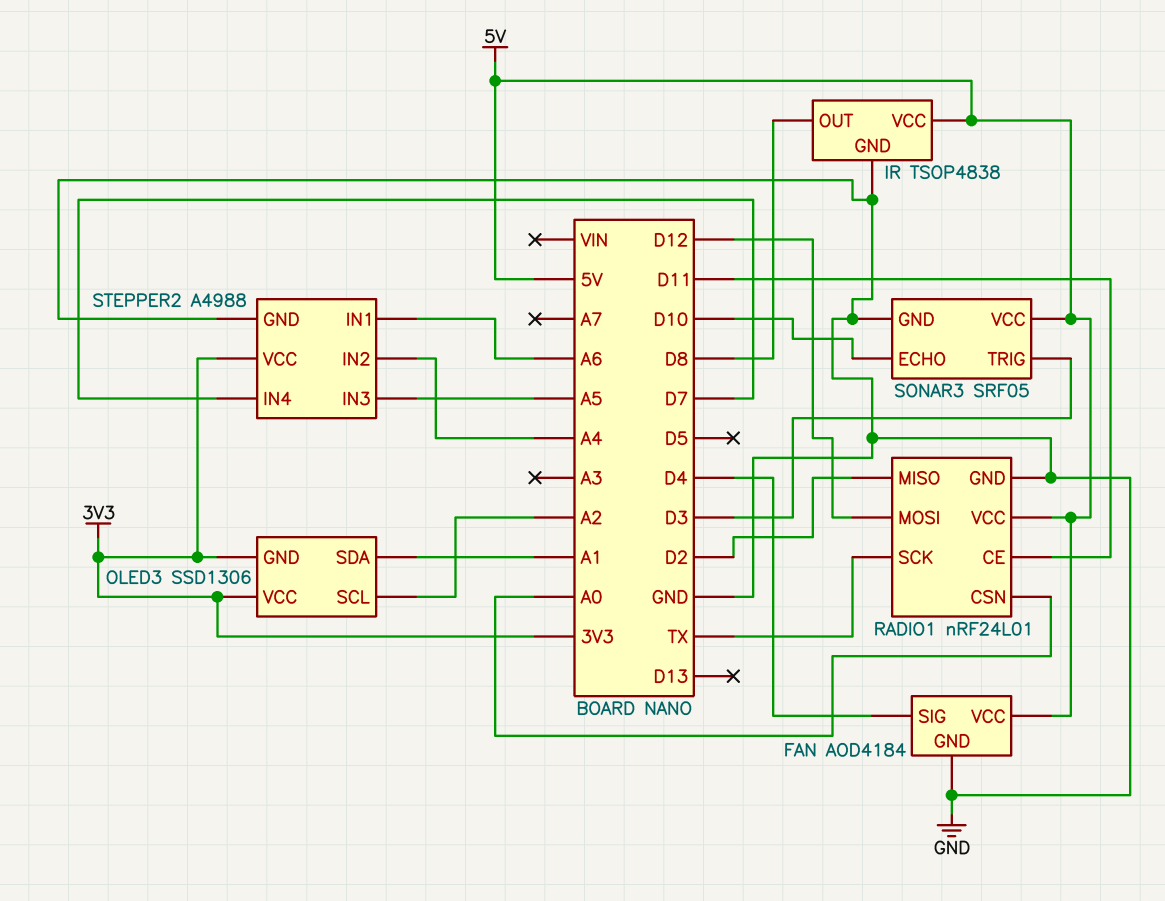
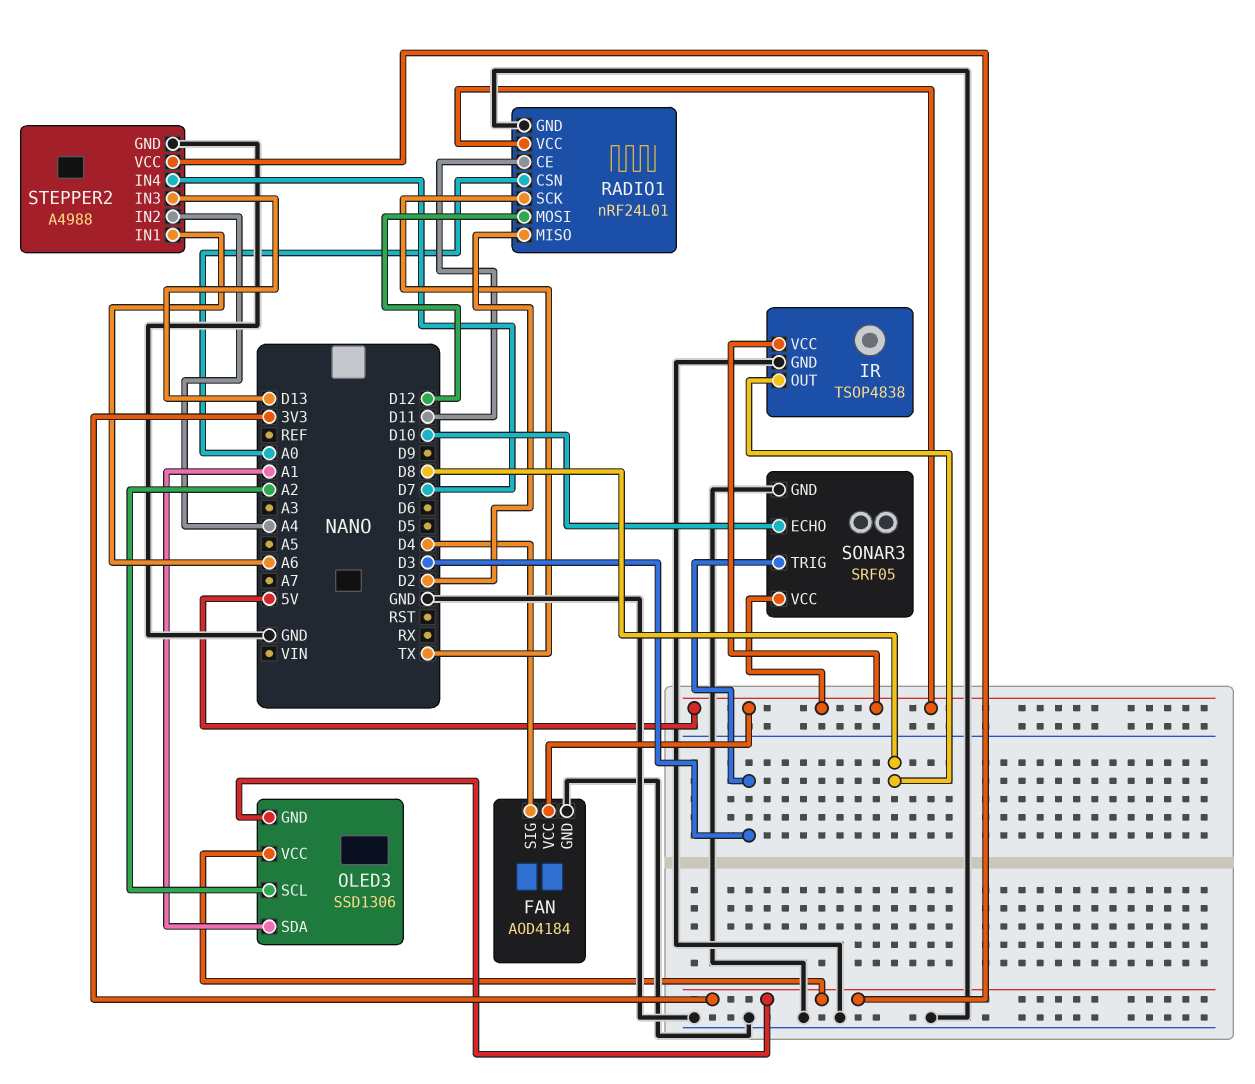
STEPPER2 pin IN3: A5 -> D13

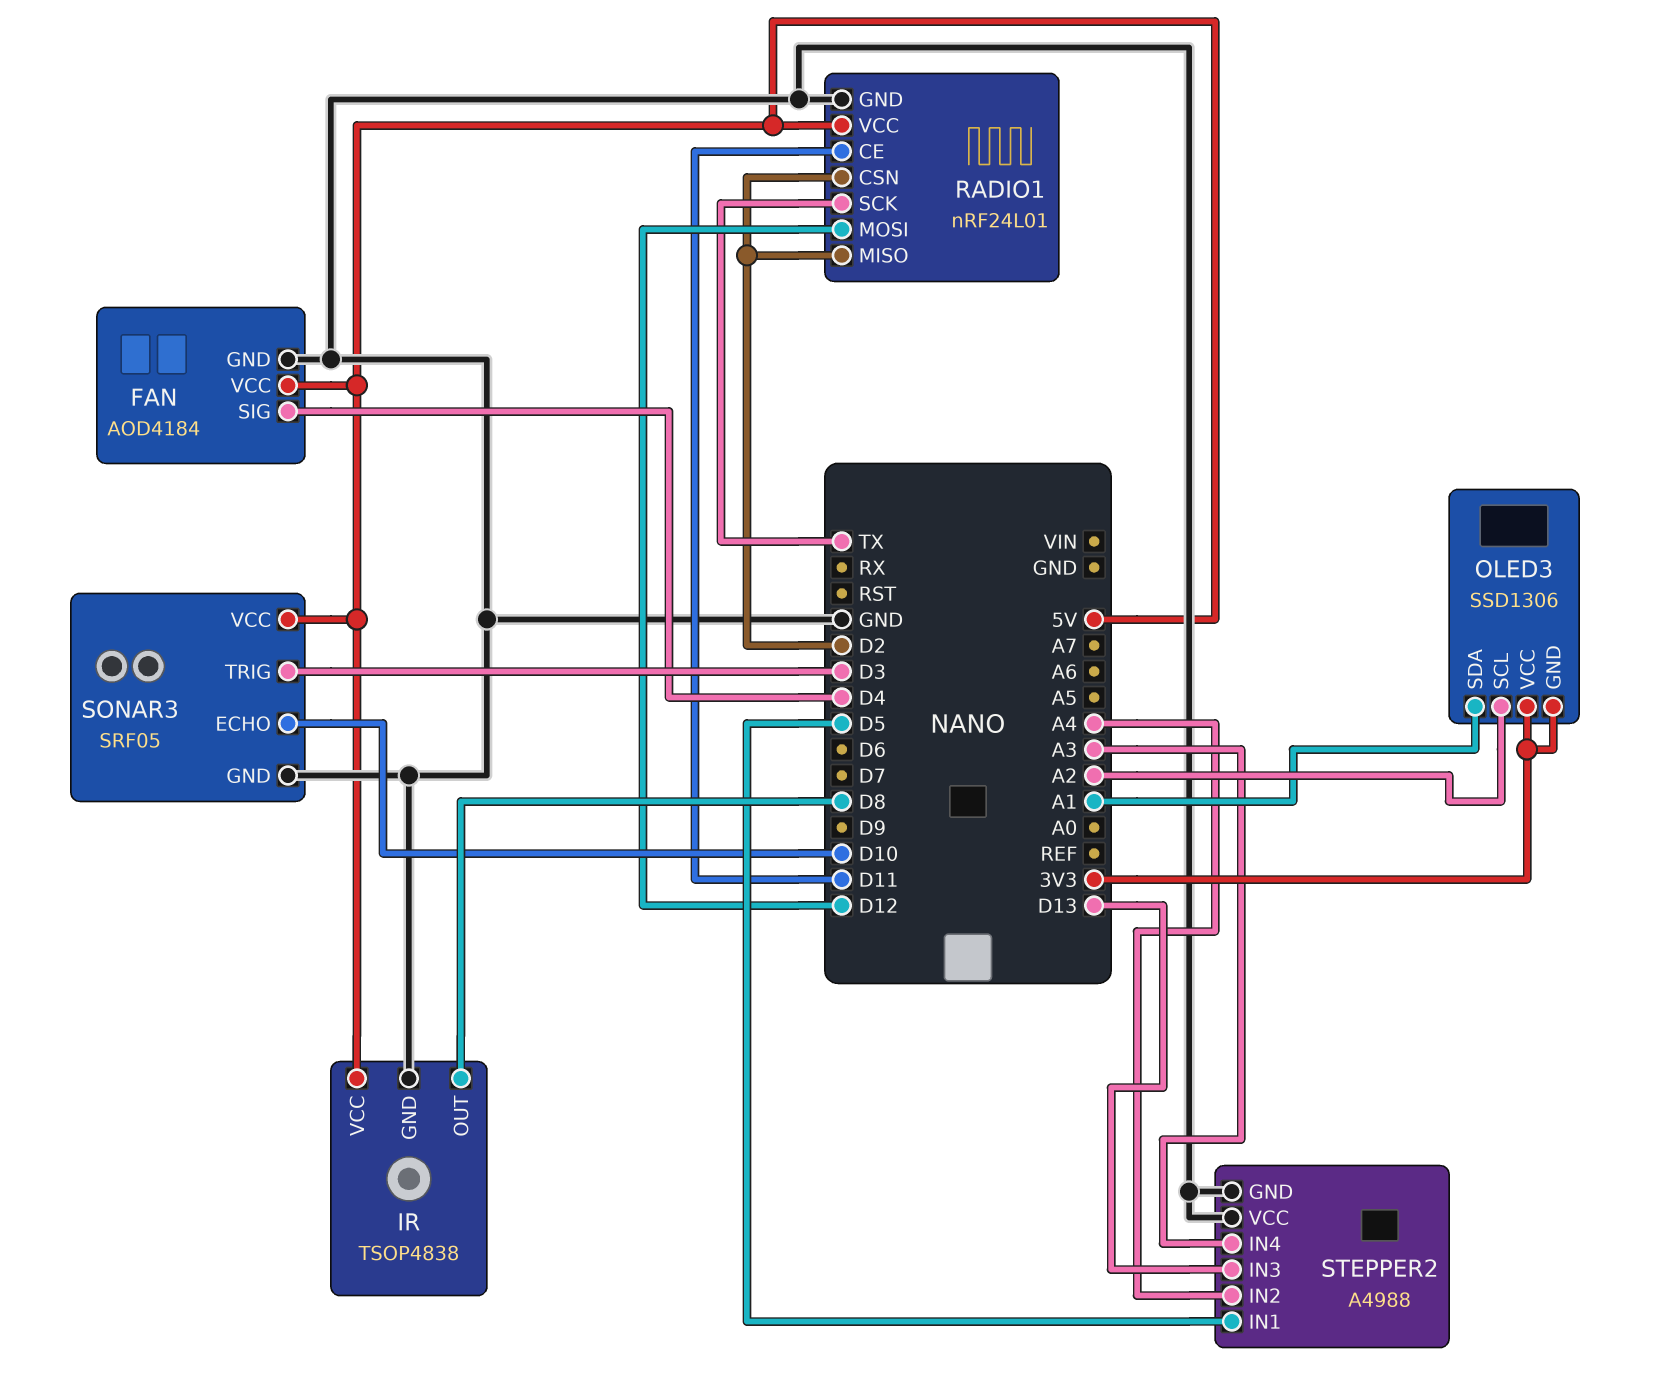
RADIO1 pin CSN: A0 -> D2
STEPPER2 pin IN1: A6 -> D5
STEPPER2 pin IN4: D7 -> A3
STEPPER2 pin VCC: 3V3 -> GND

